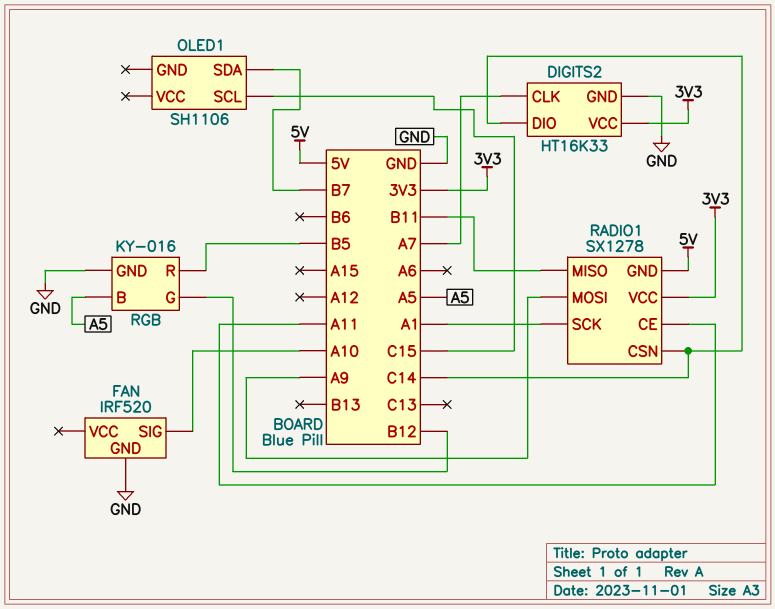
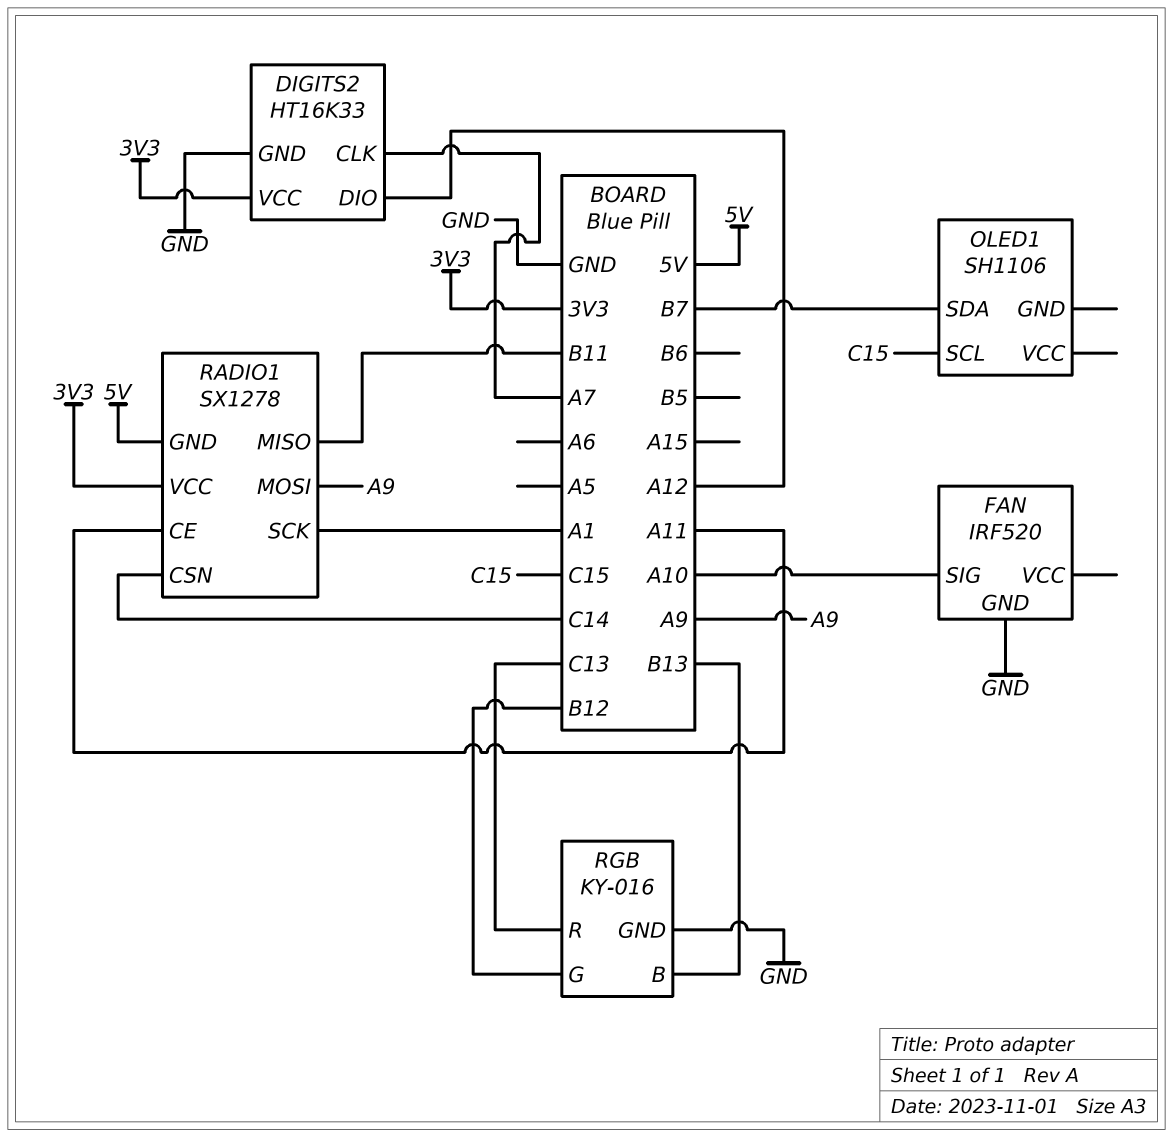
DIGITS2 pin DIO: C14 -> A12
RGB pin B: A5 -> B13
RGB pin R: B5 -> C13

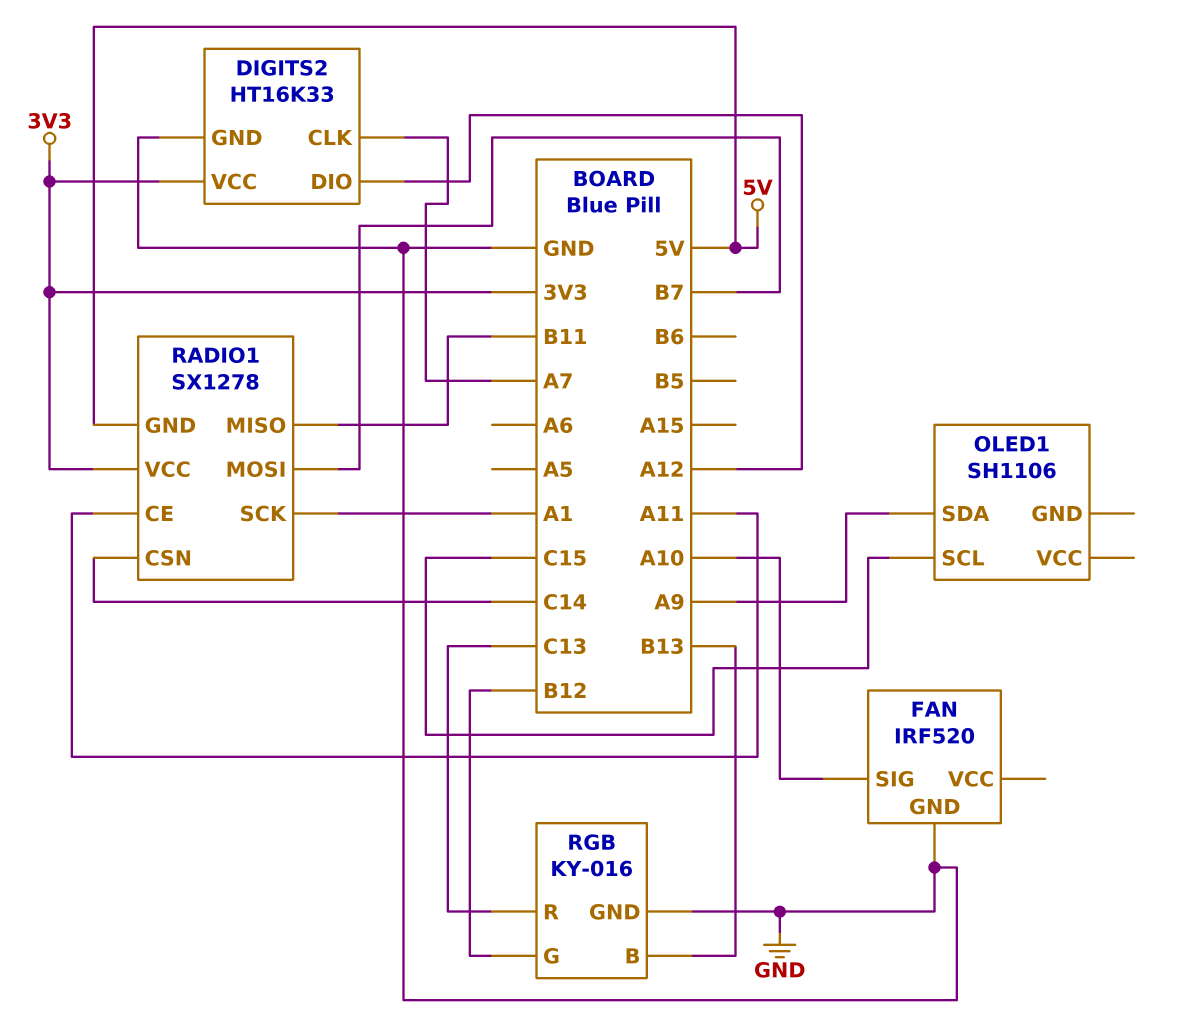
OLED1 pin SDA: B7 -> A9
RADIO1 pin MOSI: A9 -> B7

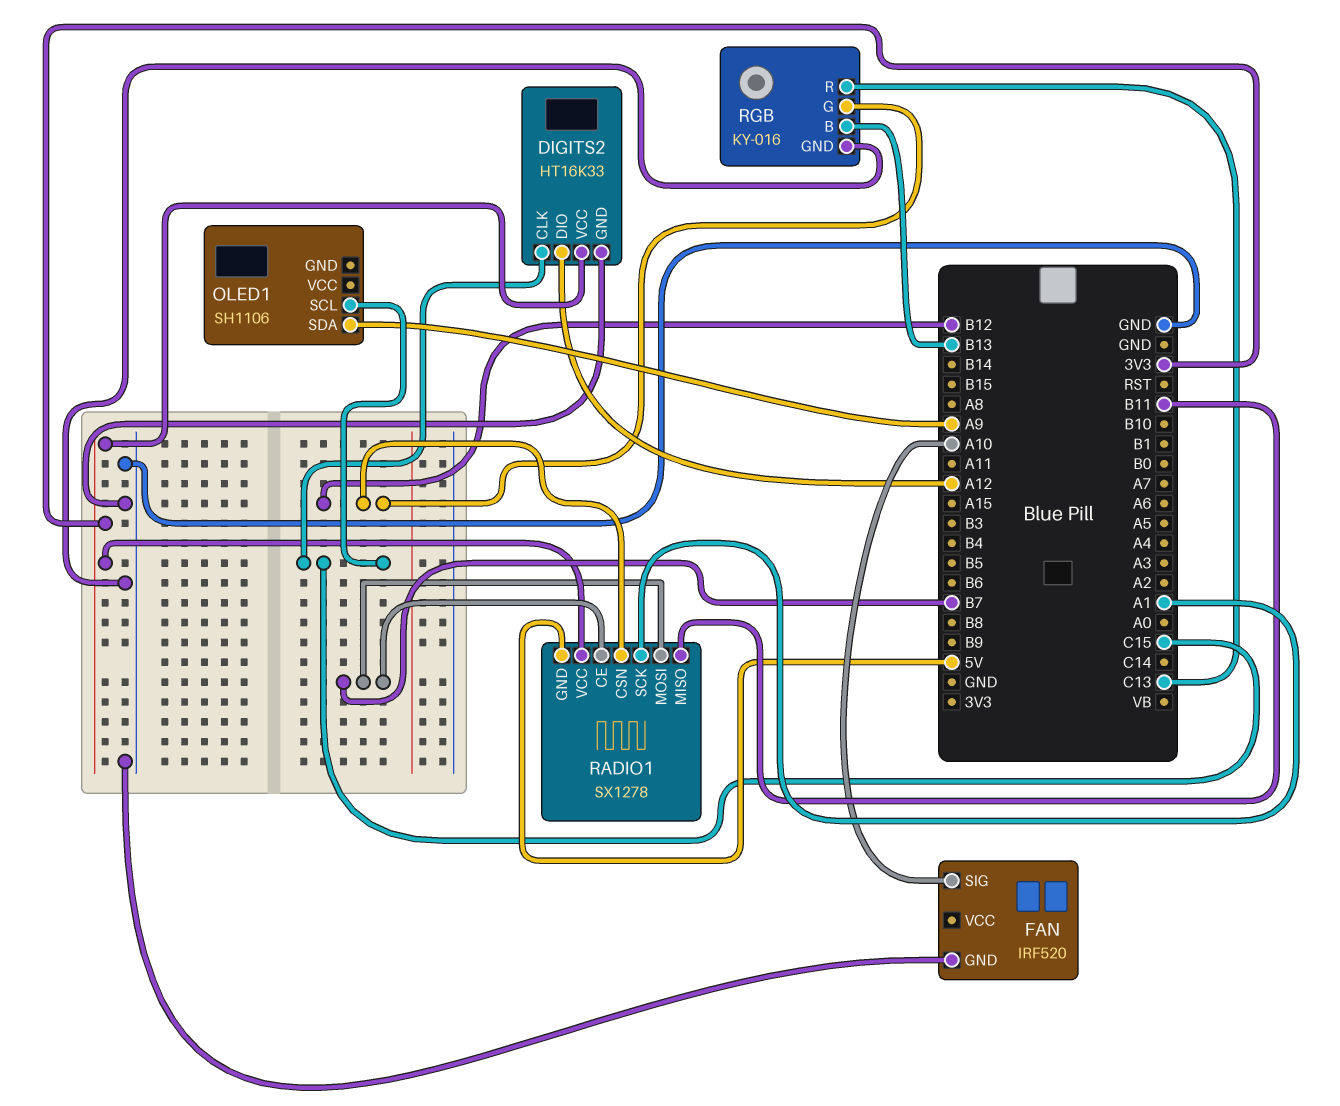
DIGITS2 pin CLK: A7 -> C15
RADIO1 pin CE: A11 -> B7
RADIO1 pin CSN: C14 -> B12

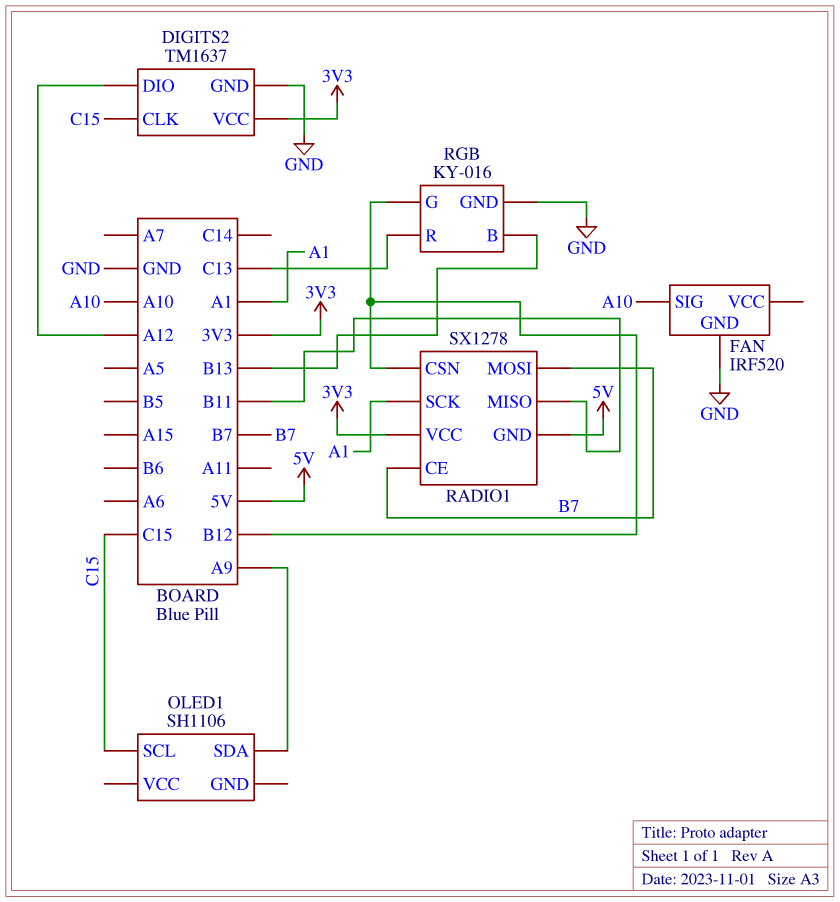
DIGITS2: HT16K33 -> TM1637

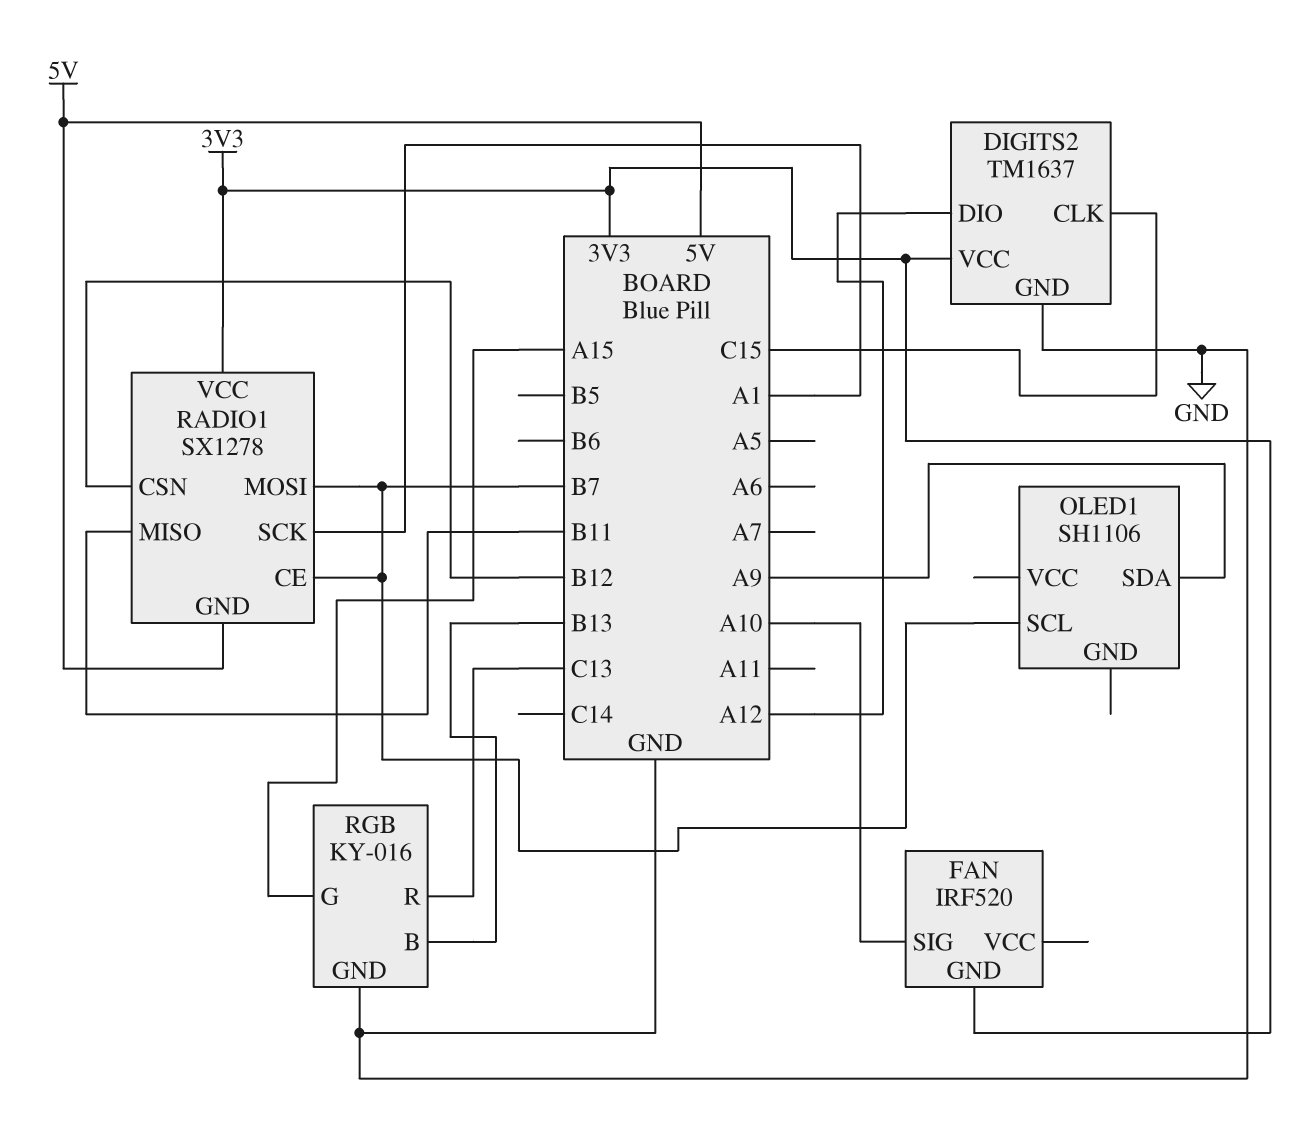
FAN pin GND: GND -> 3V3
OLED1 pin SCL: C15 -> B7
RGB pin G: B12 -> A15

